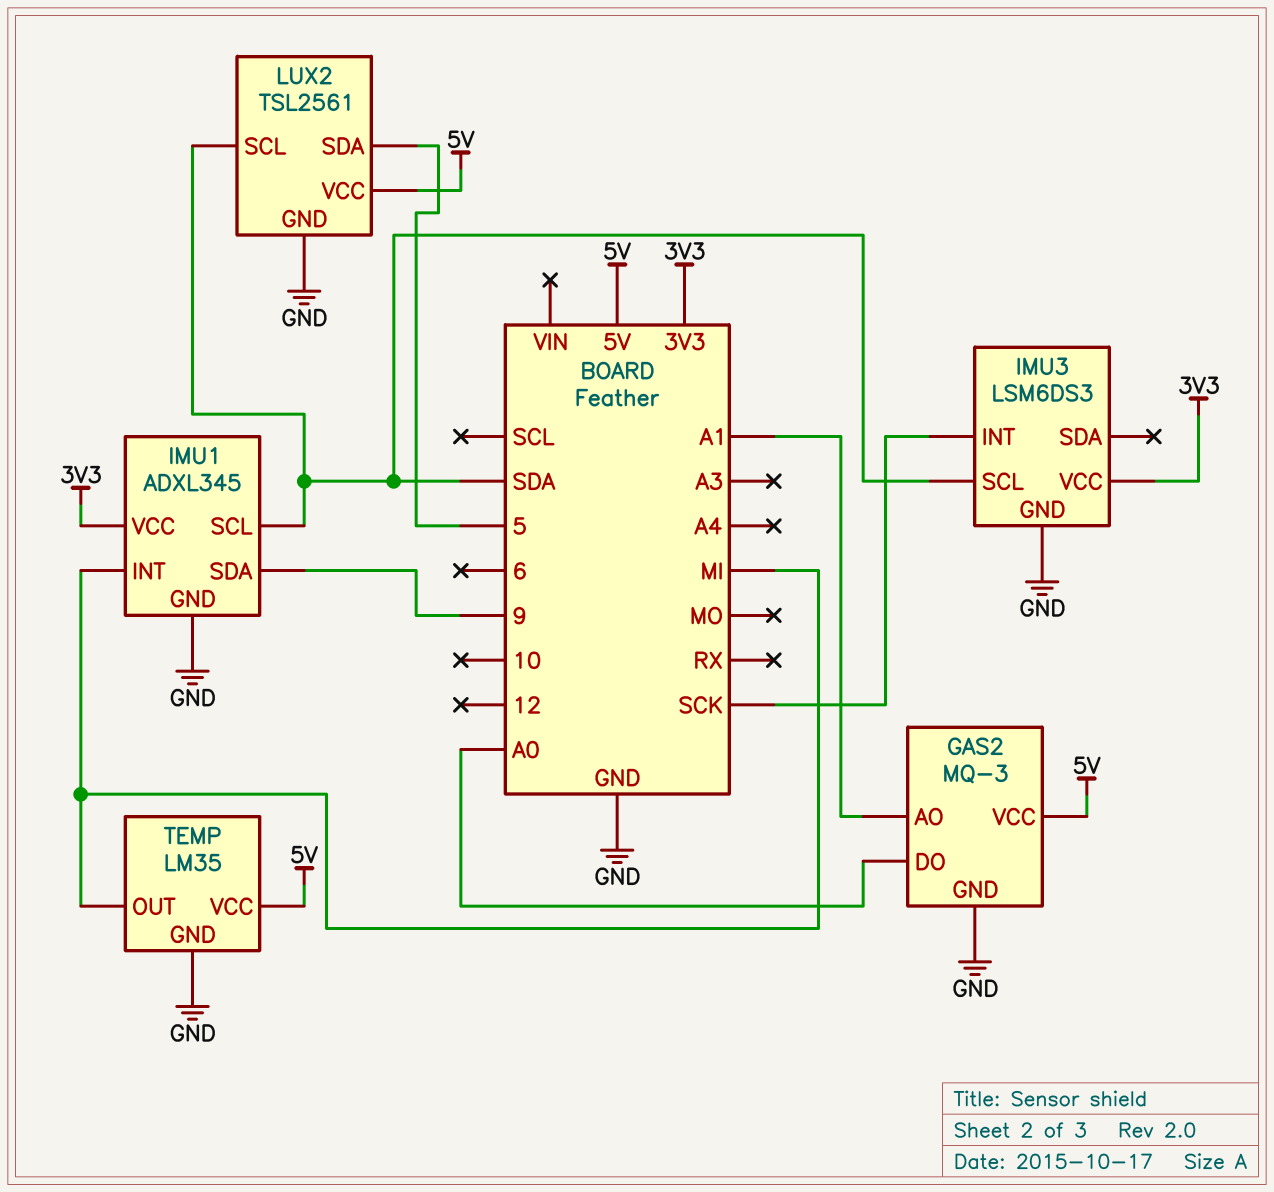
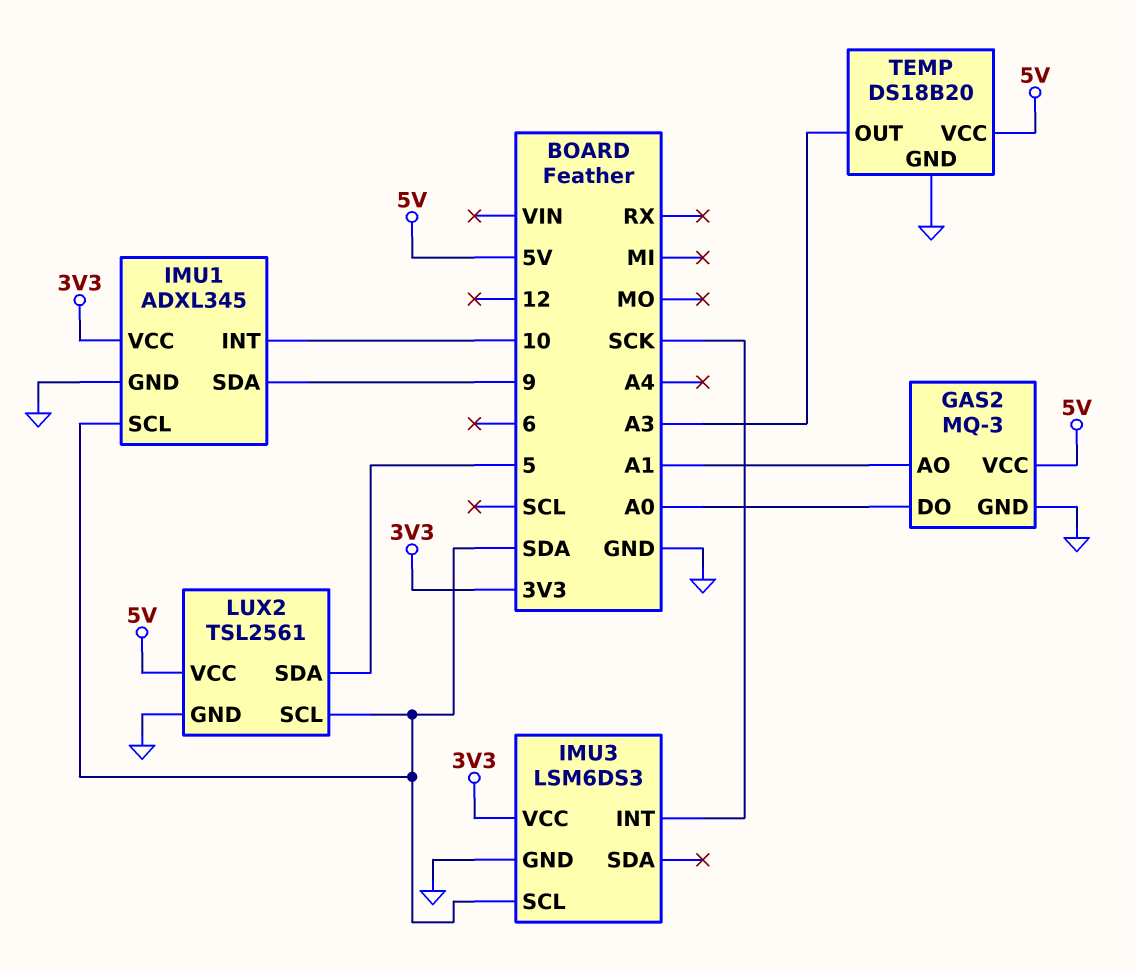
IMU1 pin INT: MI -> 10
TEMP: LM35 -> DS18B20
TEMP pin OUT: MI -> A3

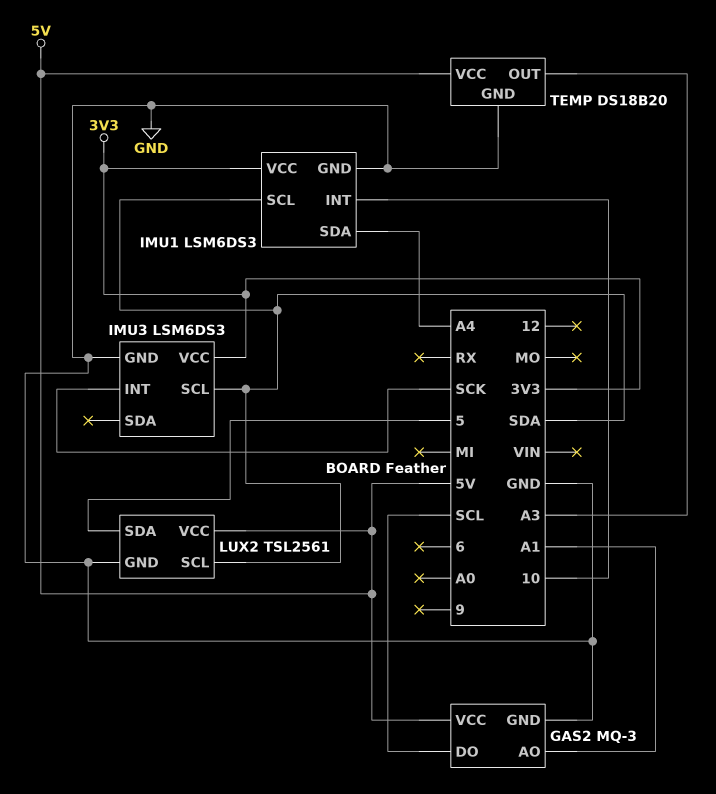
GAS2 pin DO: A0 -> SCL
IMU1: ADXL345 -> LSM6DS3
IMU1 pin SDA: 9 -> A4

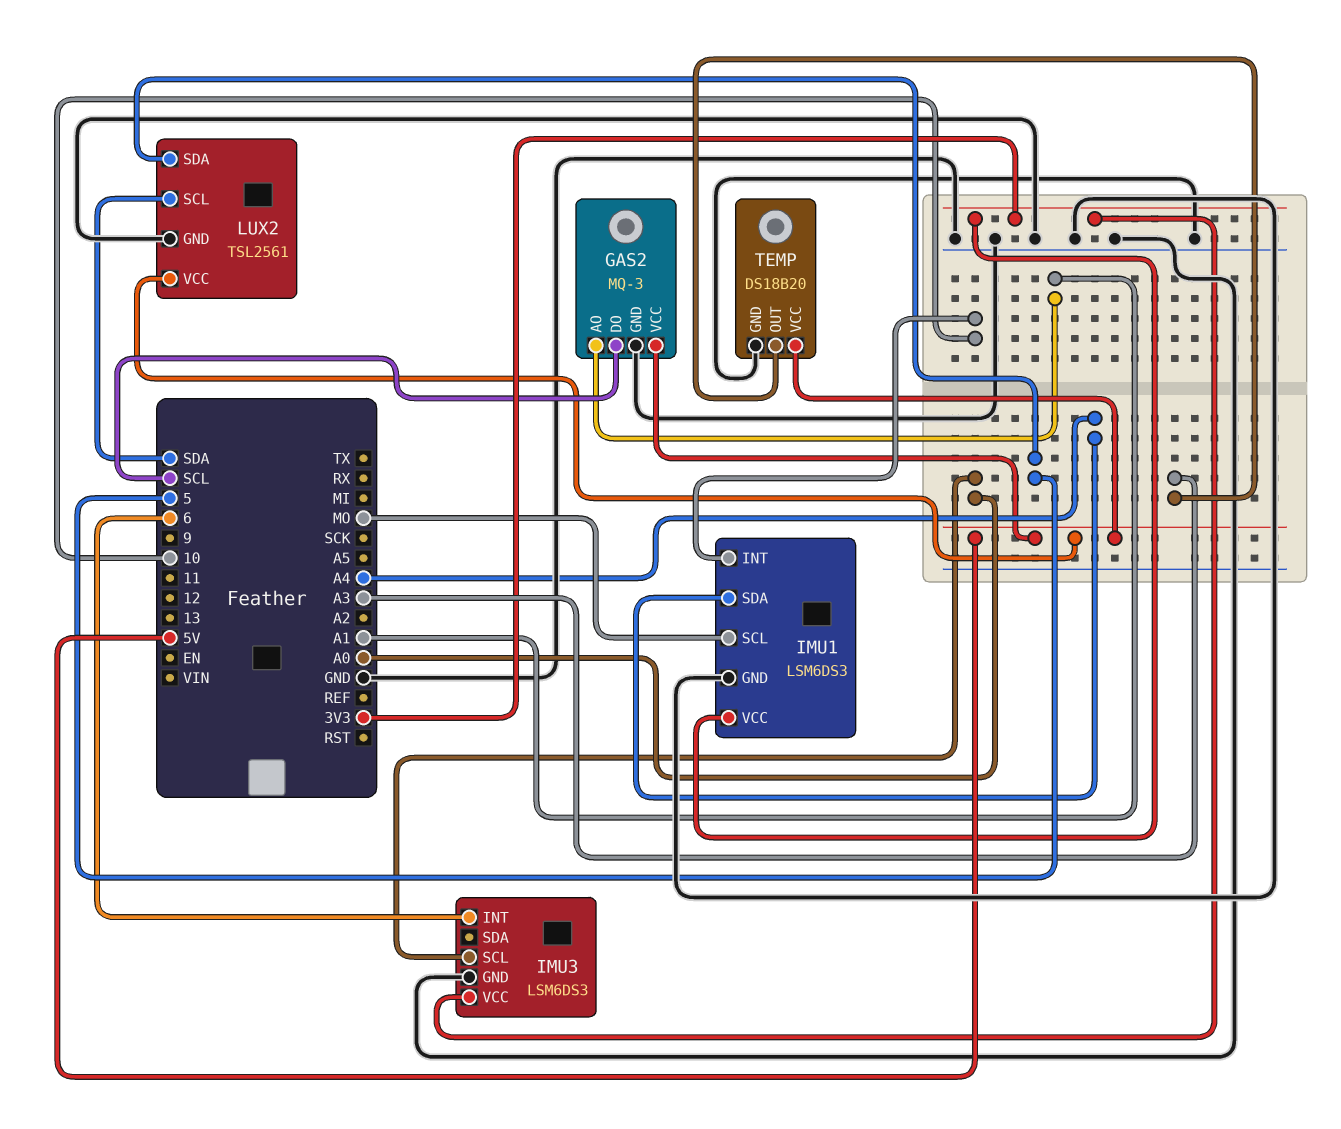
IMU1 pin SCL: SDA -> MO
IMU3 pin INT: SCK -> 6
IMU3 pin SCL: SDA -> A0

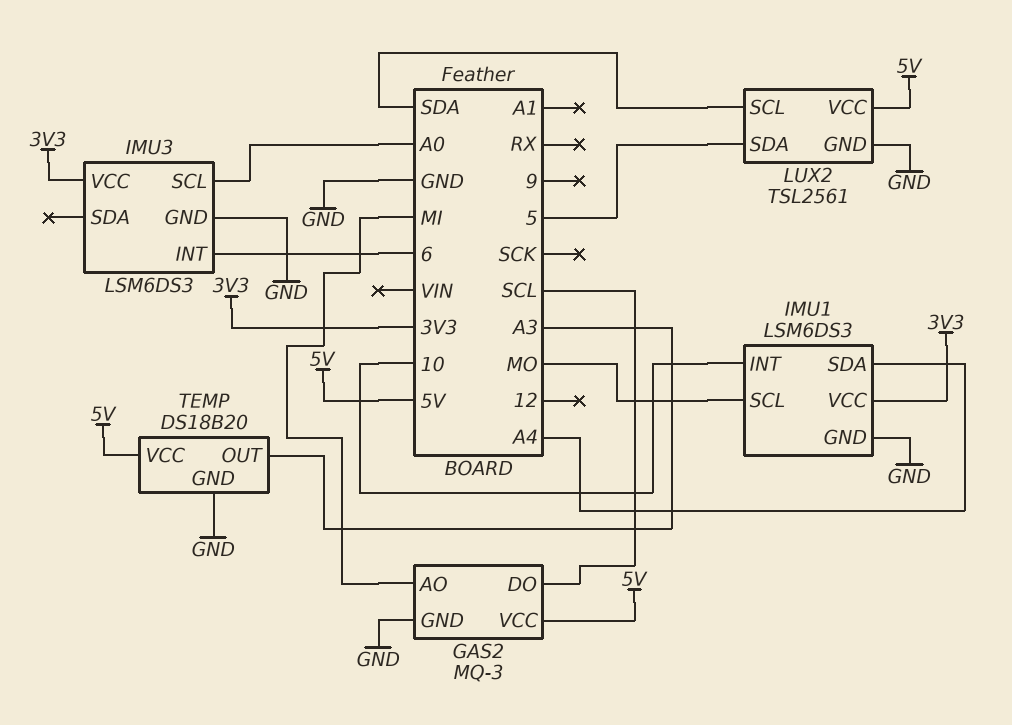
GAS2 pin AO: A1 -> MI

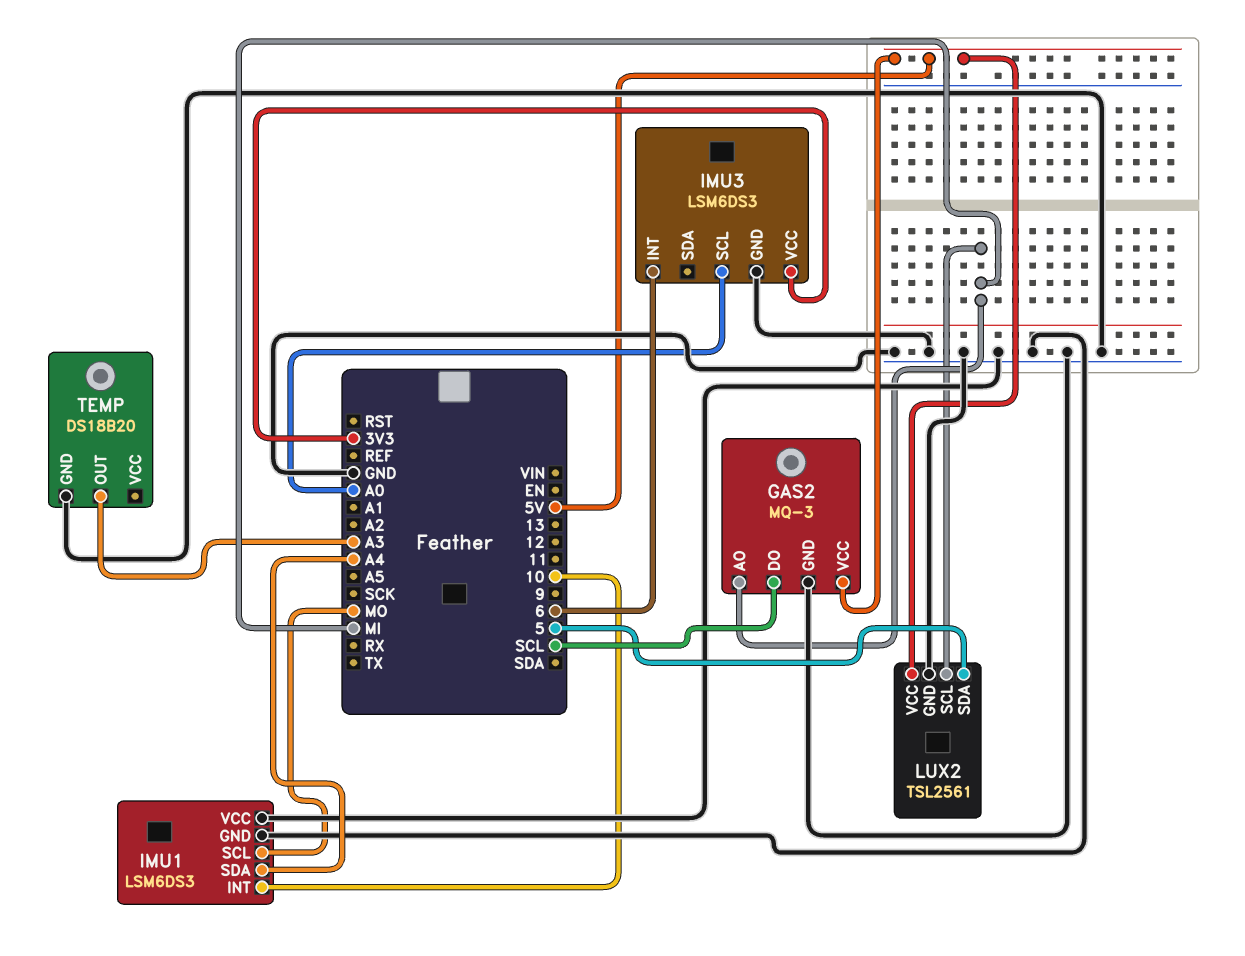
IMU1 pin VCC: 3V3 -> GND
LUX2 pin SCL: SDA -> MI
TEMP pin VCC: 5V -> none

